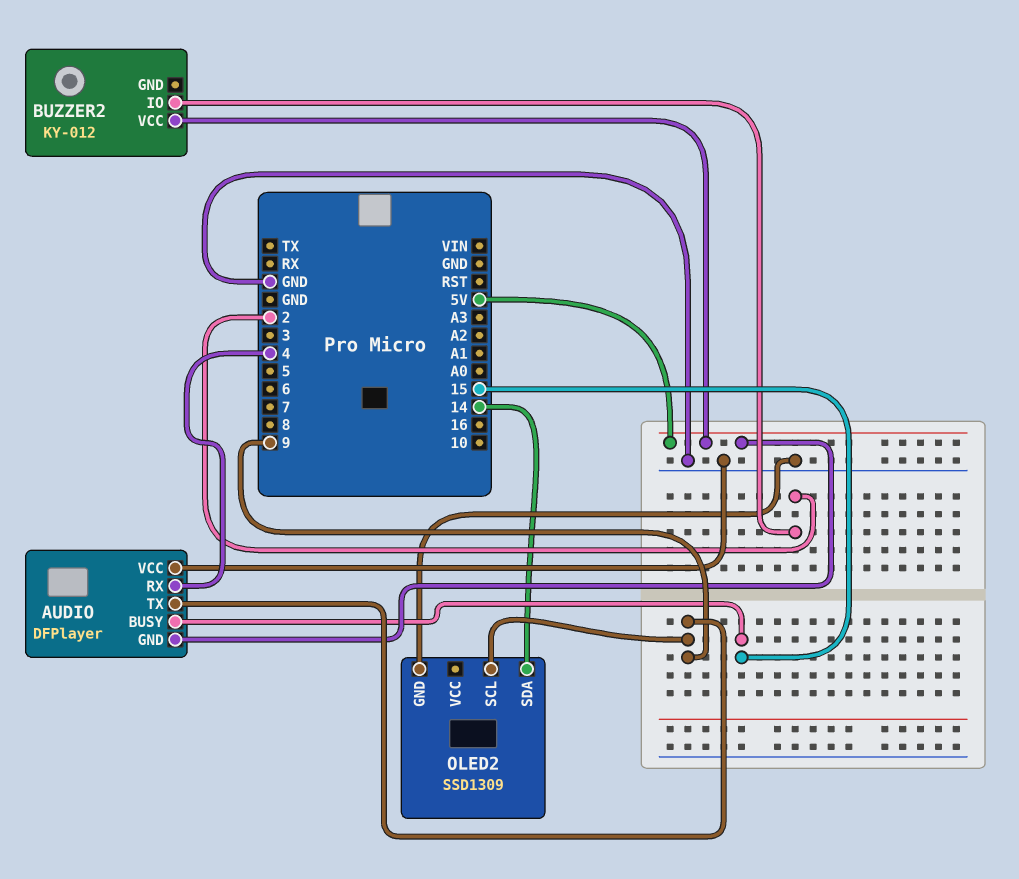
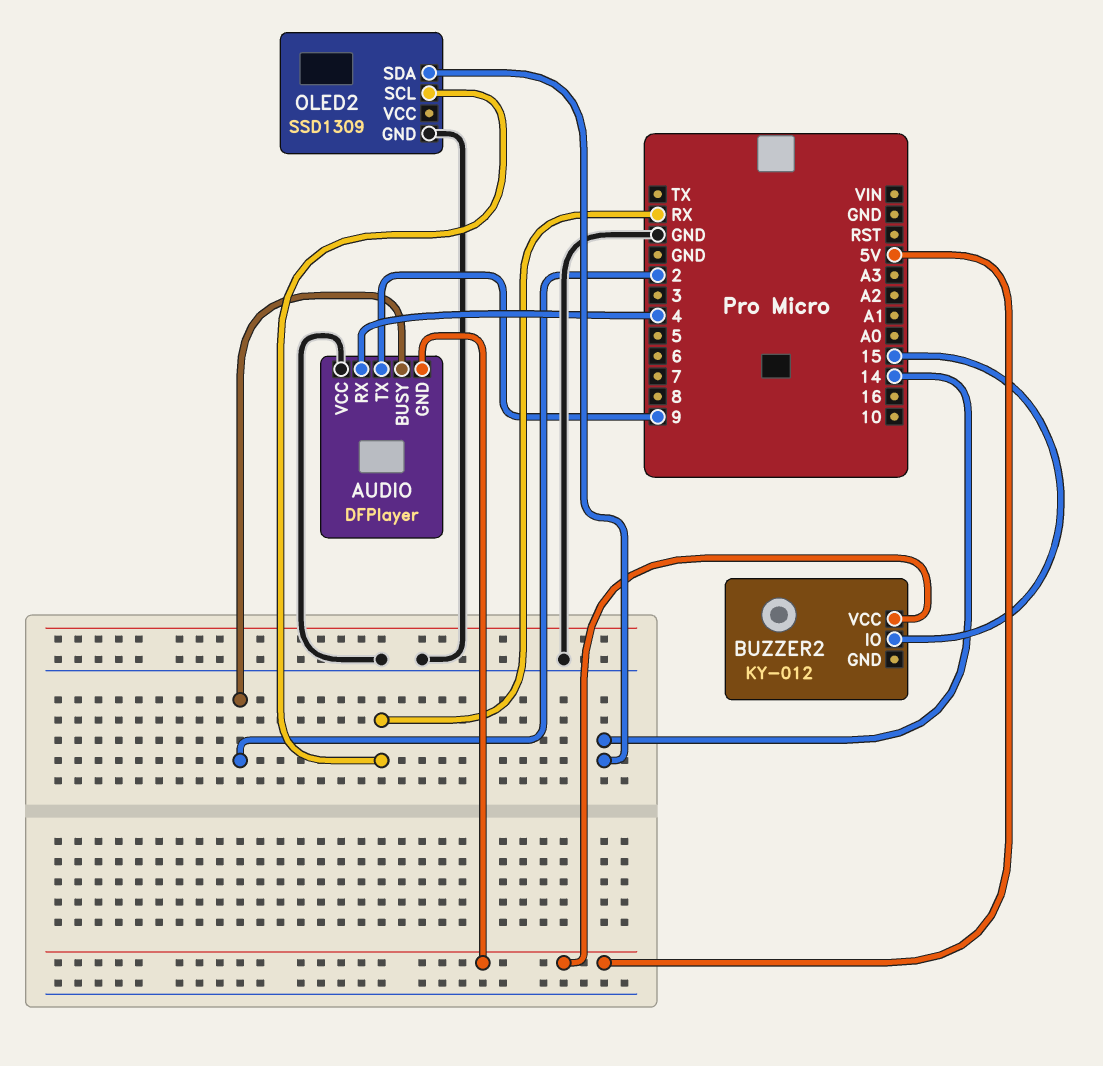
AUDIO pin BUSY: 15 -> 2
BUZZER2 pin IO: 2 -> 15
OLED2 pin SCL: 9 -> RX

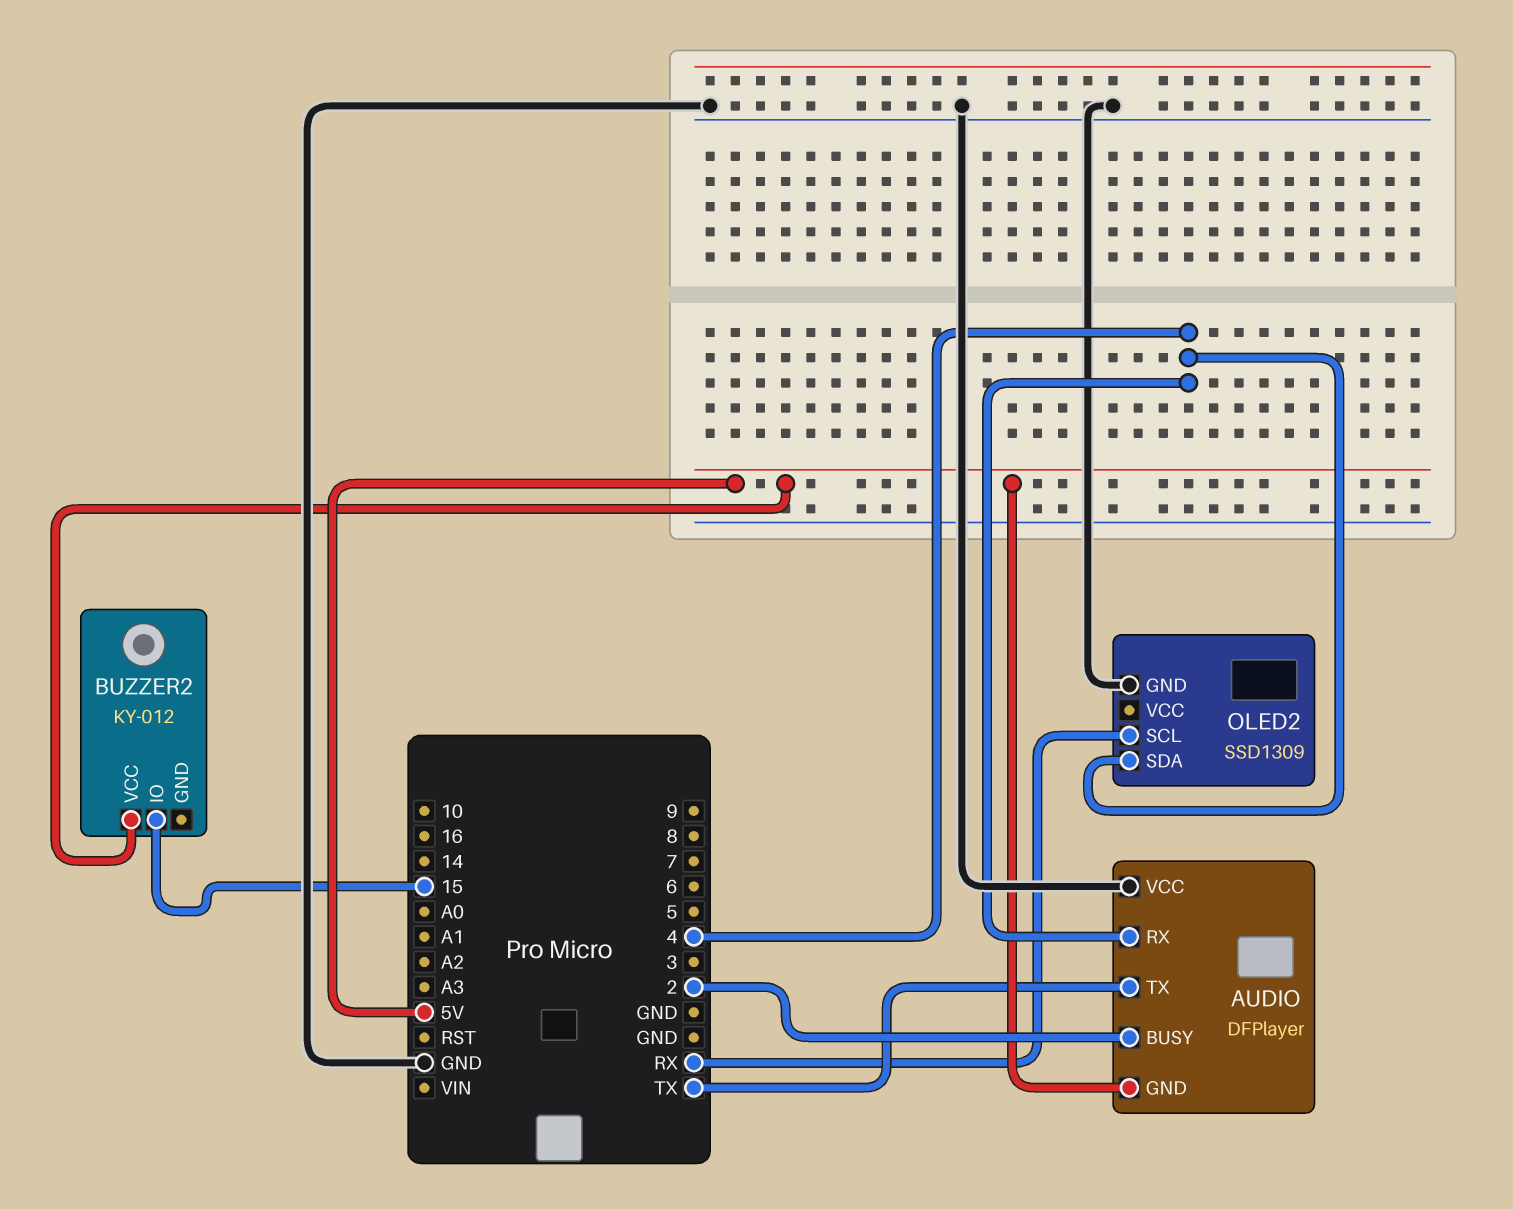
AUDIO pin TX: 9 -> TX
OLED2 pin SDA: 14 -> 4

